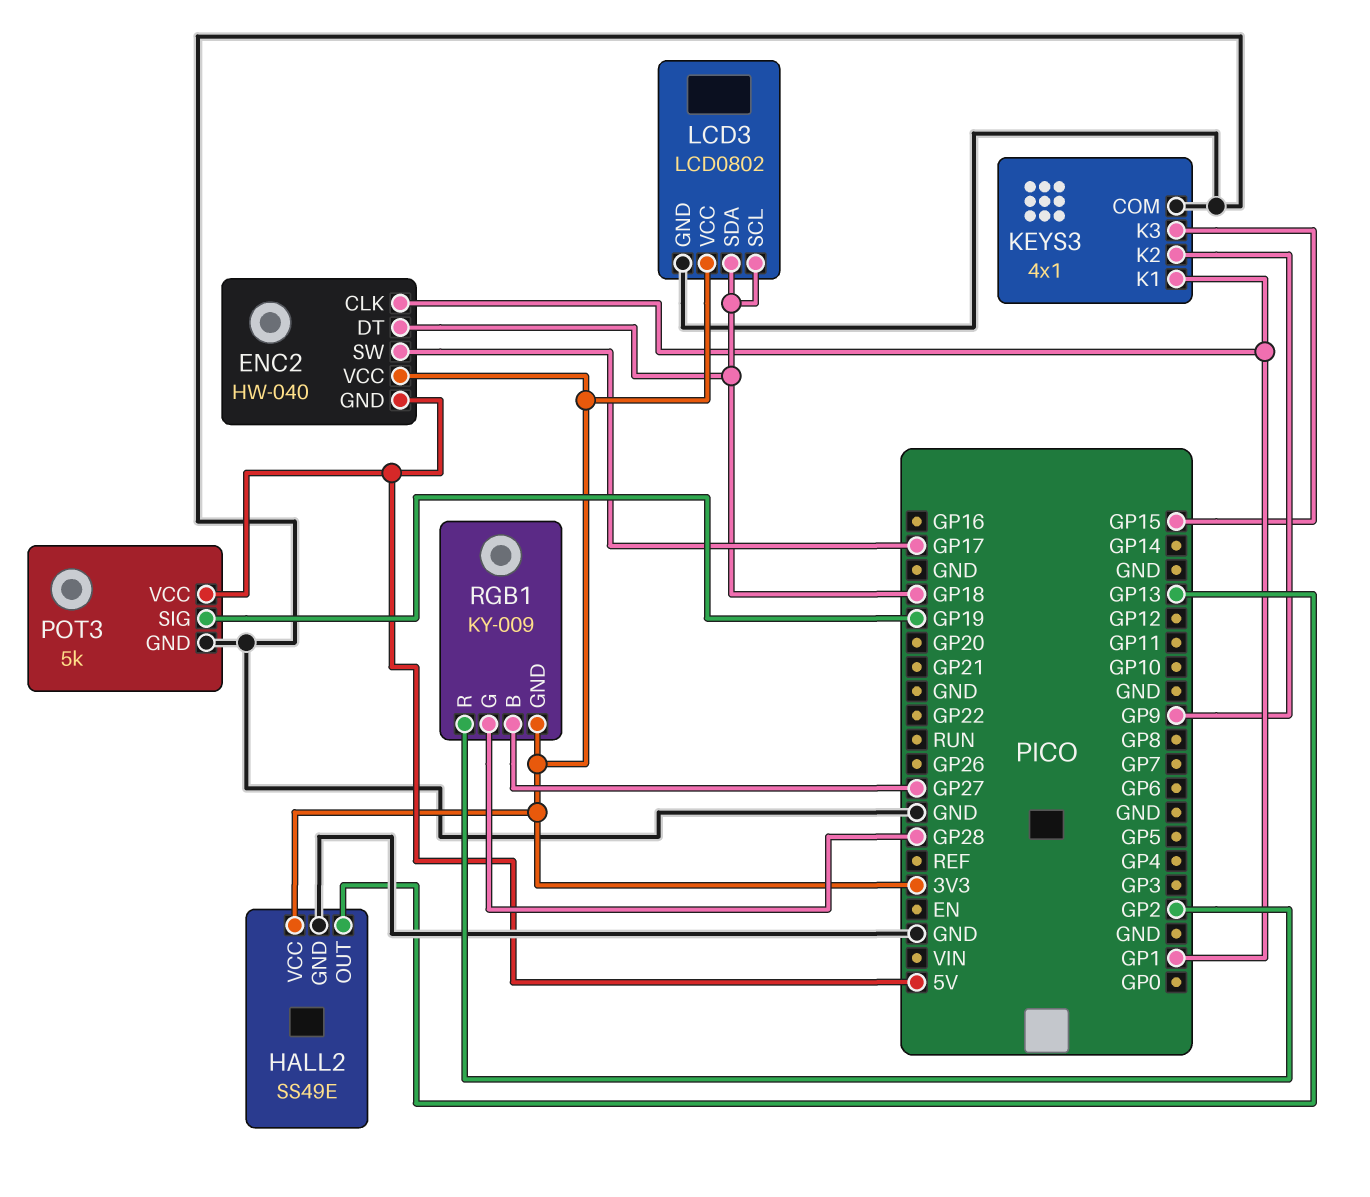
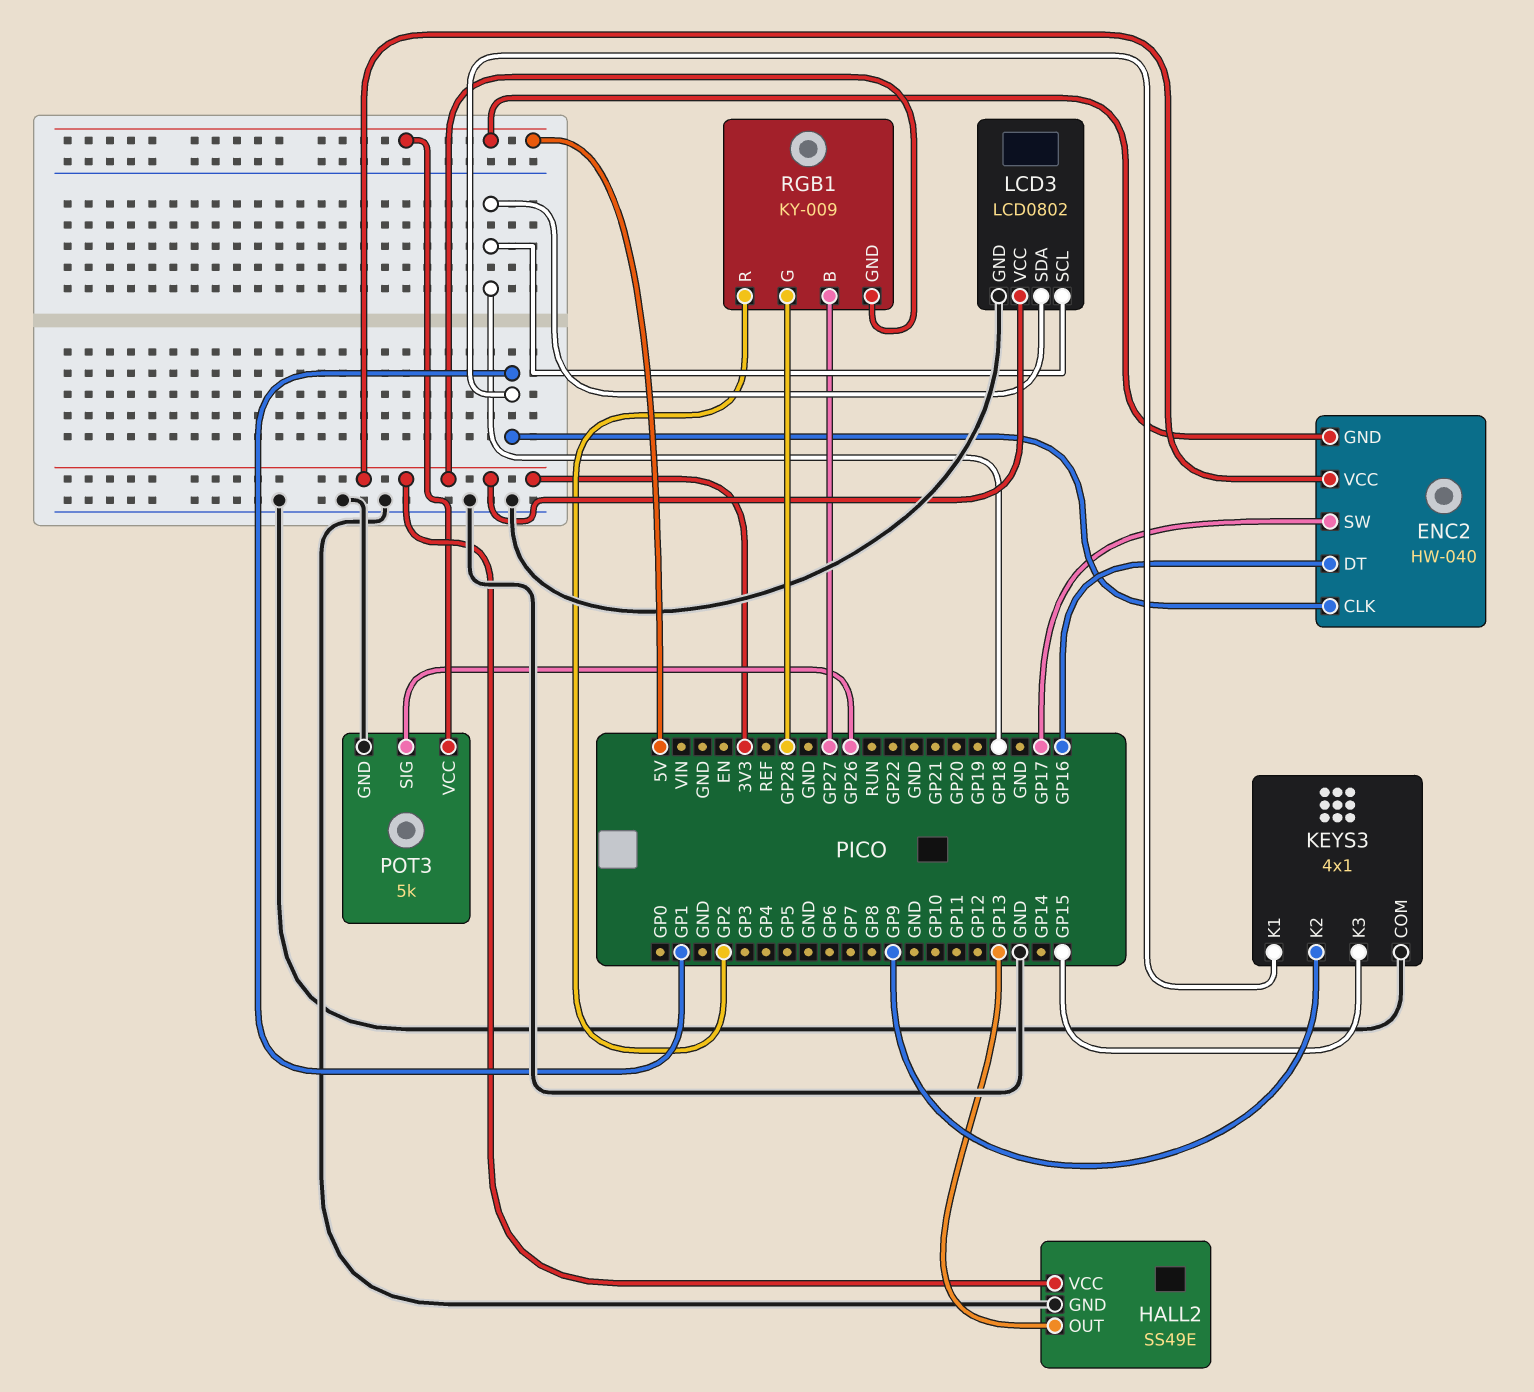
ENC2 pin DT: GP18 -> GP16
POT3 pin SIG: GP19 -> GP26

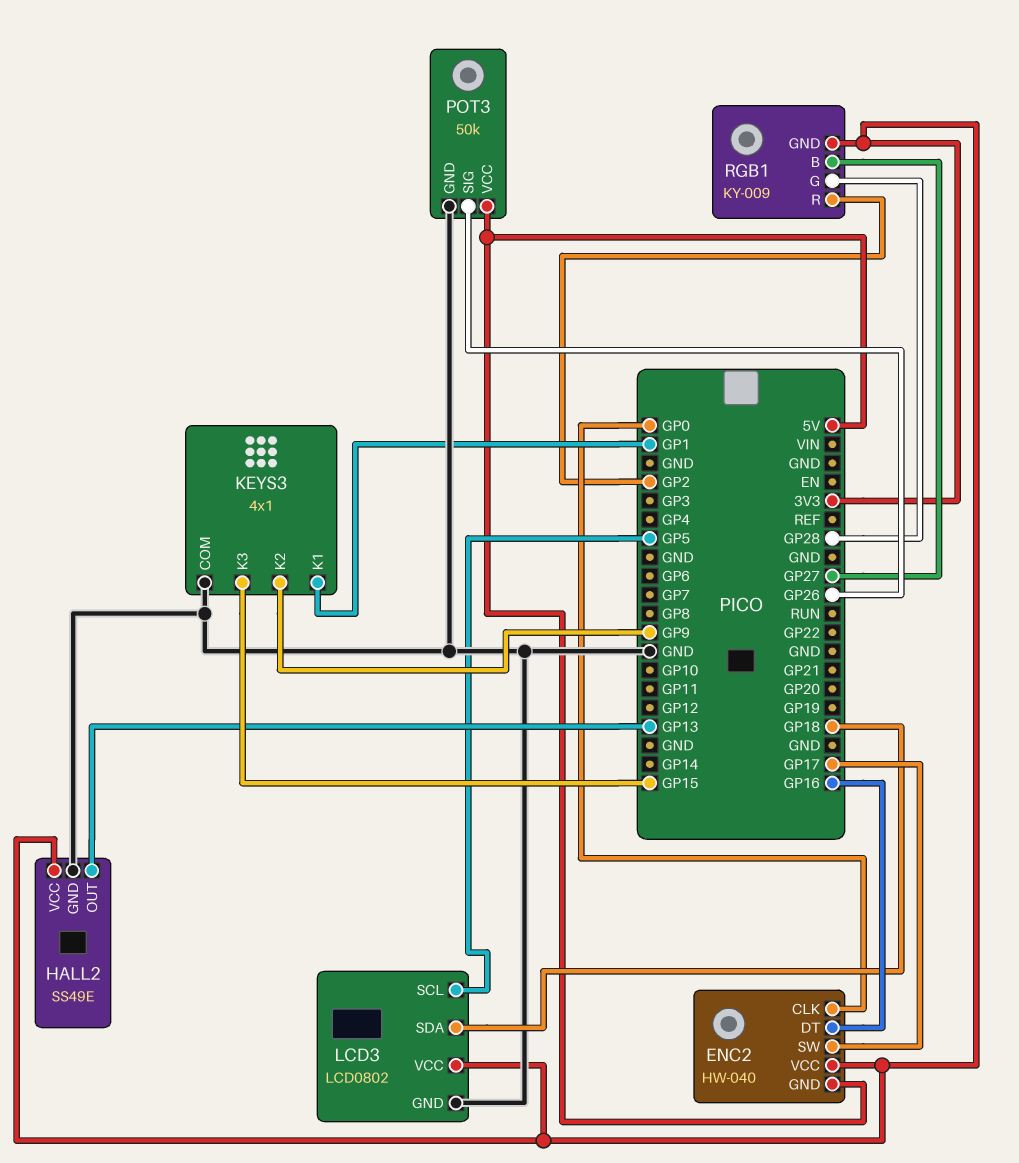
ENC2 pin CLK: GP1 -> GP0
LCD3 pin SCL: GP18 -> GP5
POT3: 5k -> 50k

